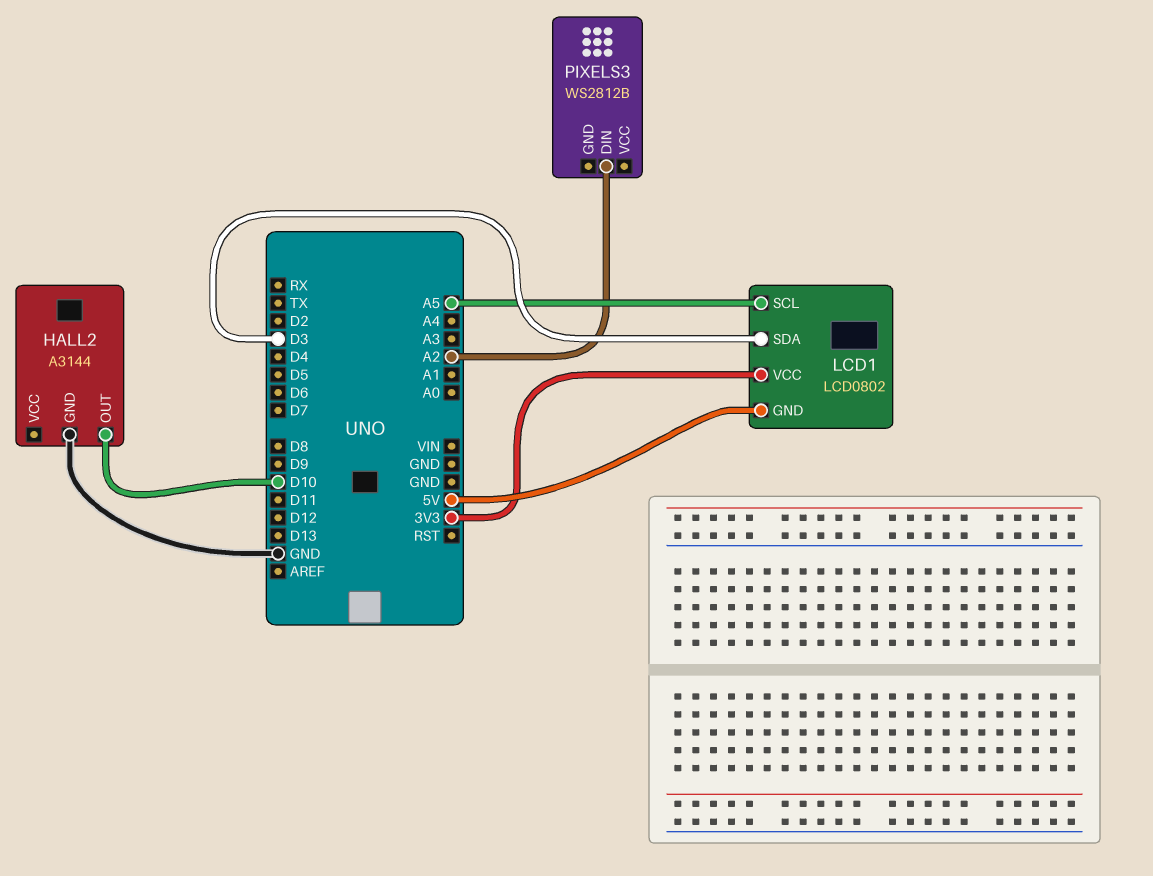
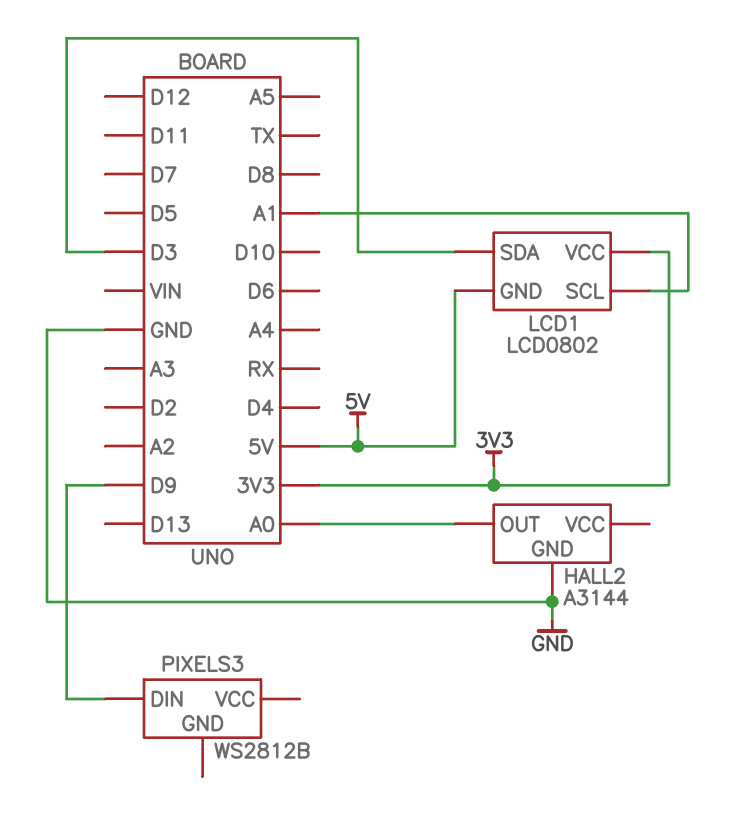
HALL2 pin OUT: D10 -> A0
LCD1 pin SCL: A5 -> A1
PIXELS3 pin DIN: A2 -> D9

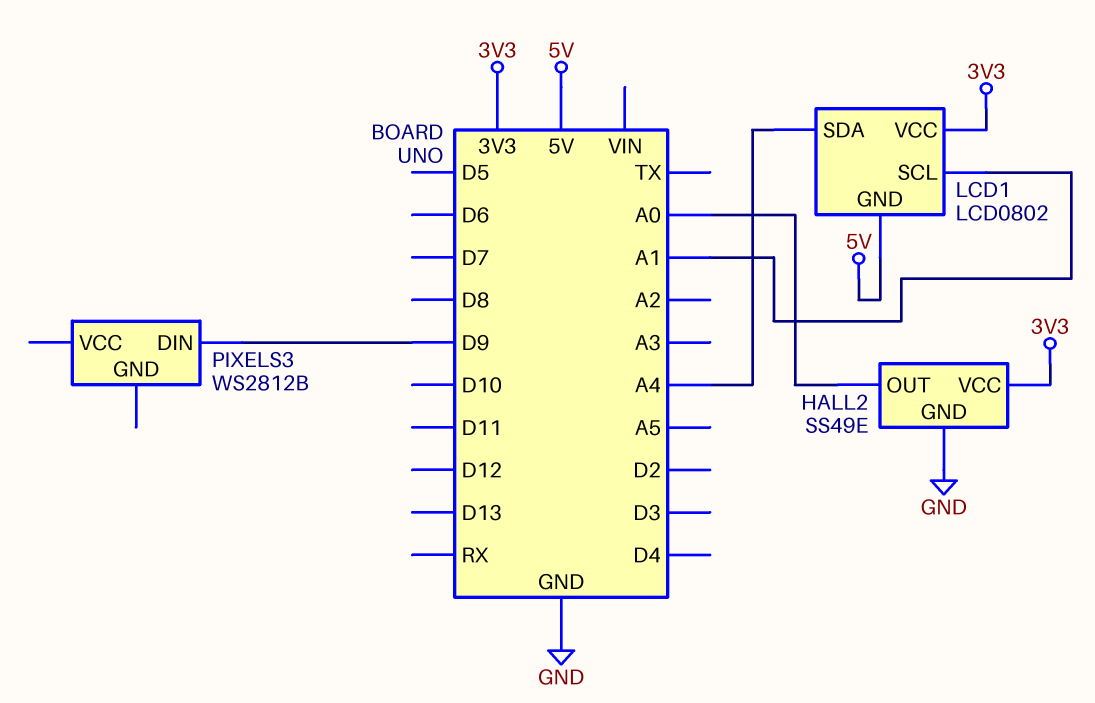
HALL2: A3144 -> SS49E
HALL2 pin VCC: none -> 3V3
LCD1 pin SDA: D3 -> A4

